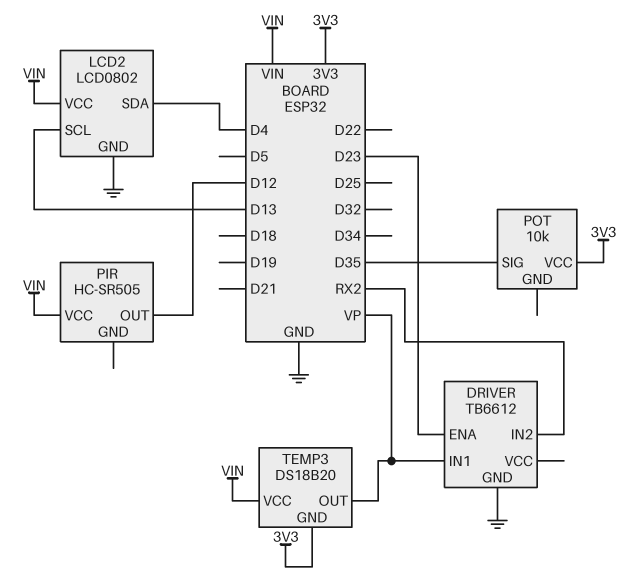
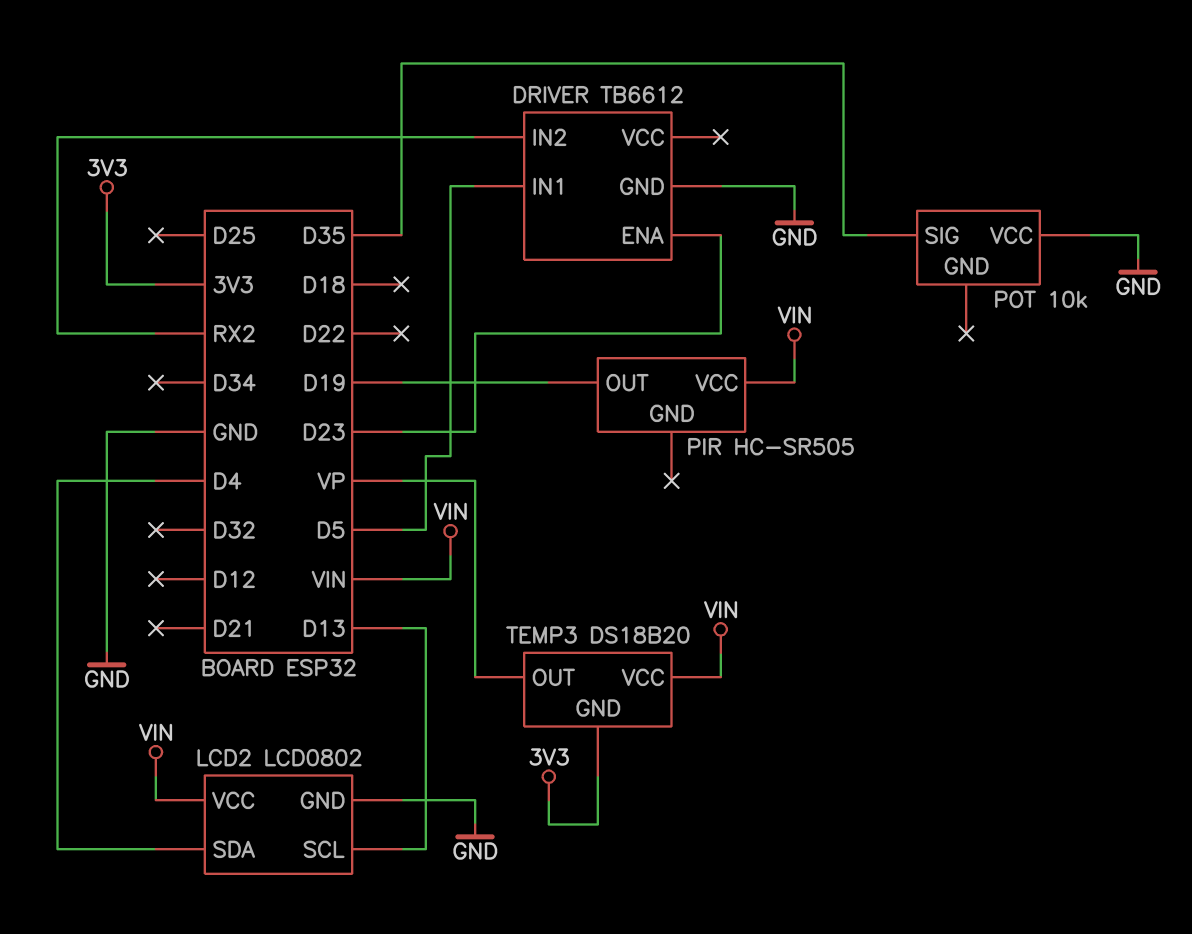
DRIVER pin IN1: VP -> D5
PIR pin OUT: D12 -> D19
POT pin VCC: 3V3 -> GND

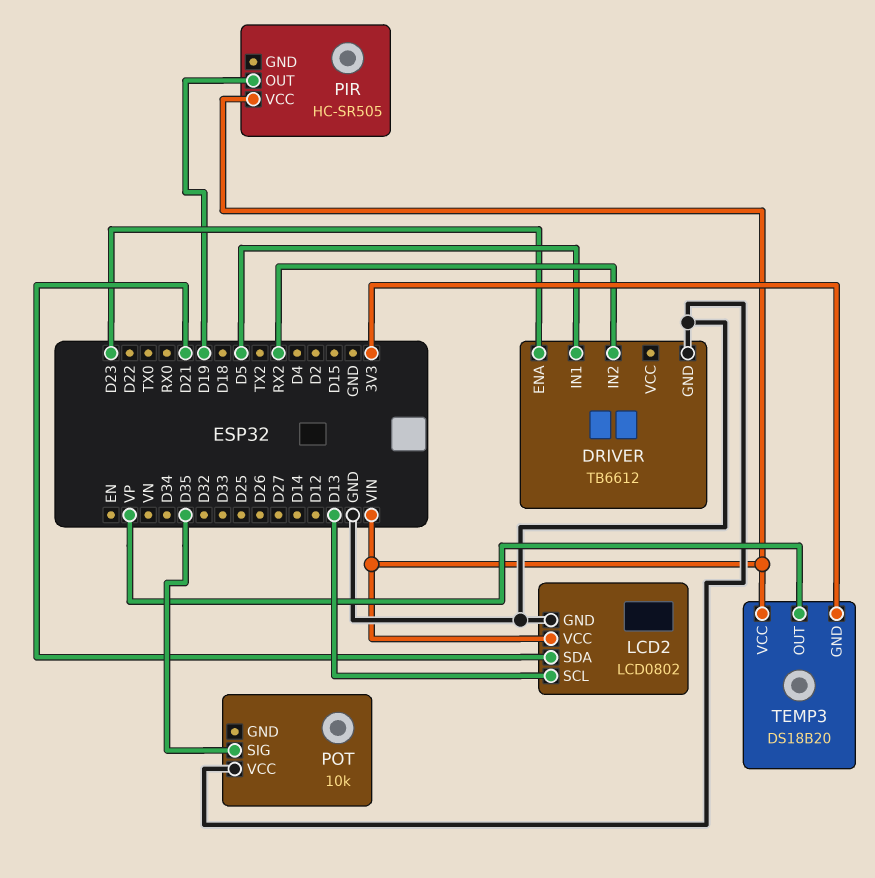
LCD2 pin SDA: D4 -> D21

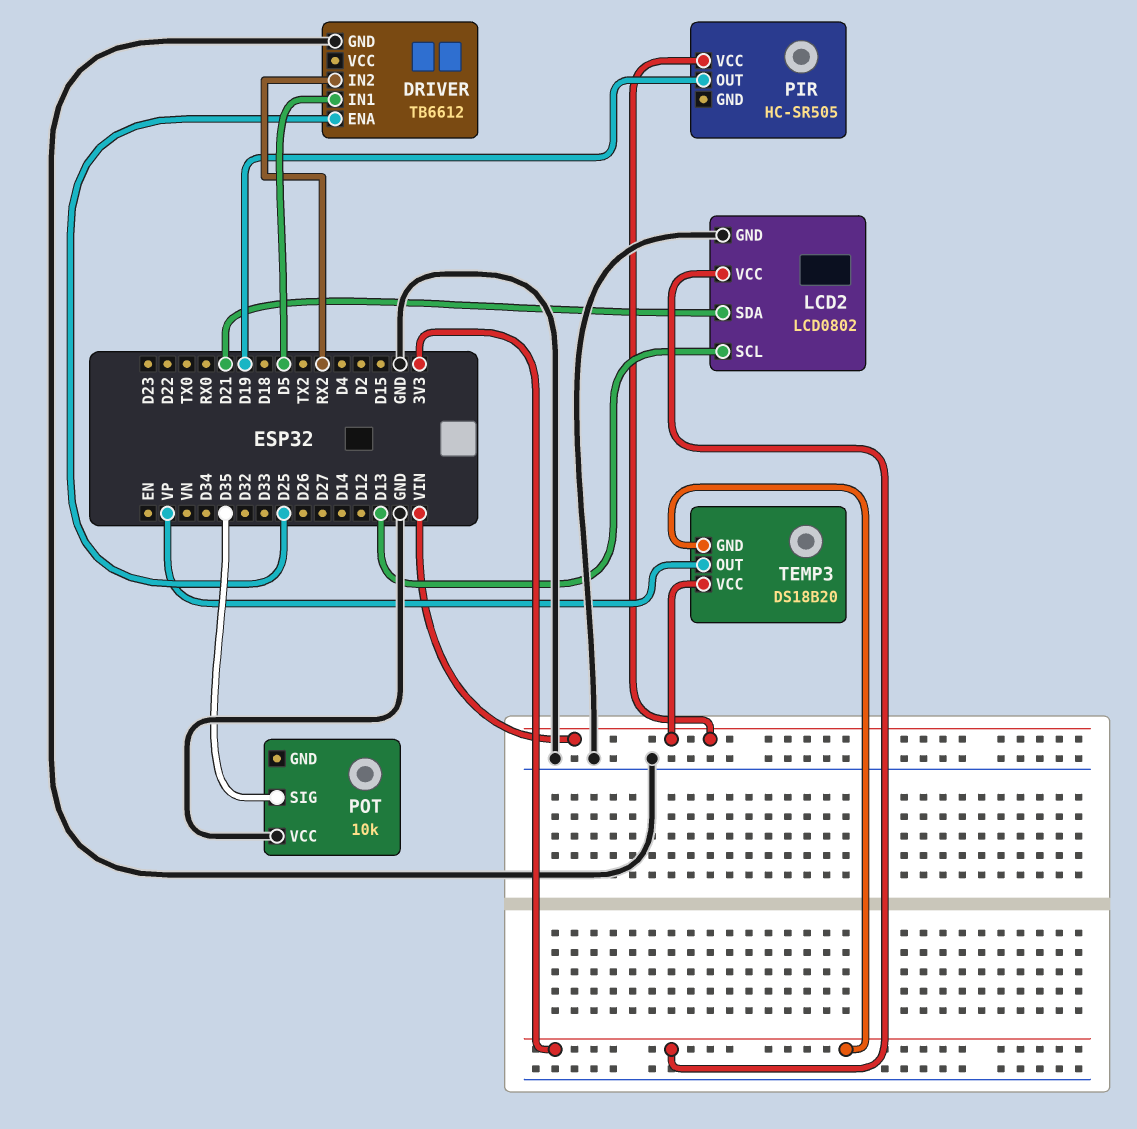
DRIVER pin ENA: D23 -> D25
LCD2 pin VCC: VIN -> 3V3

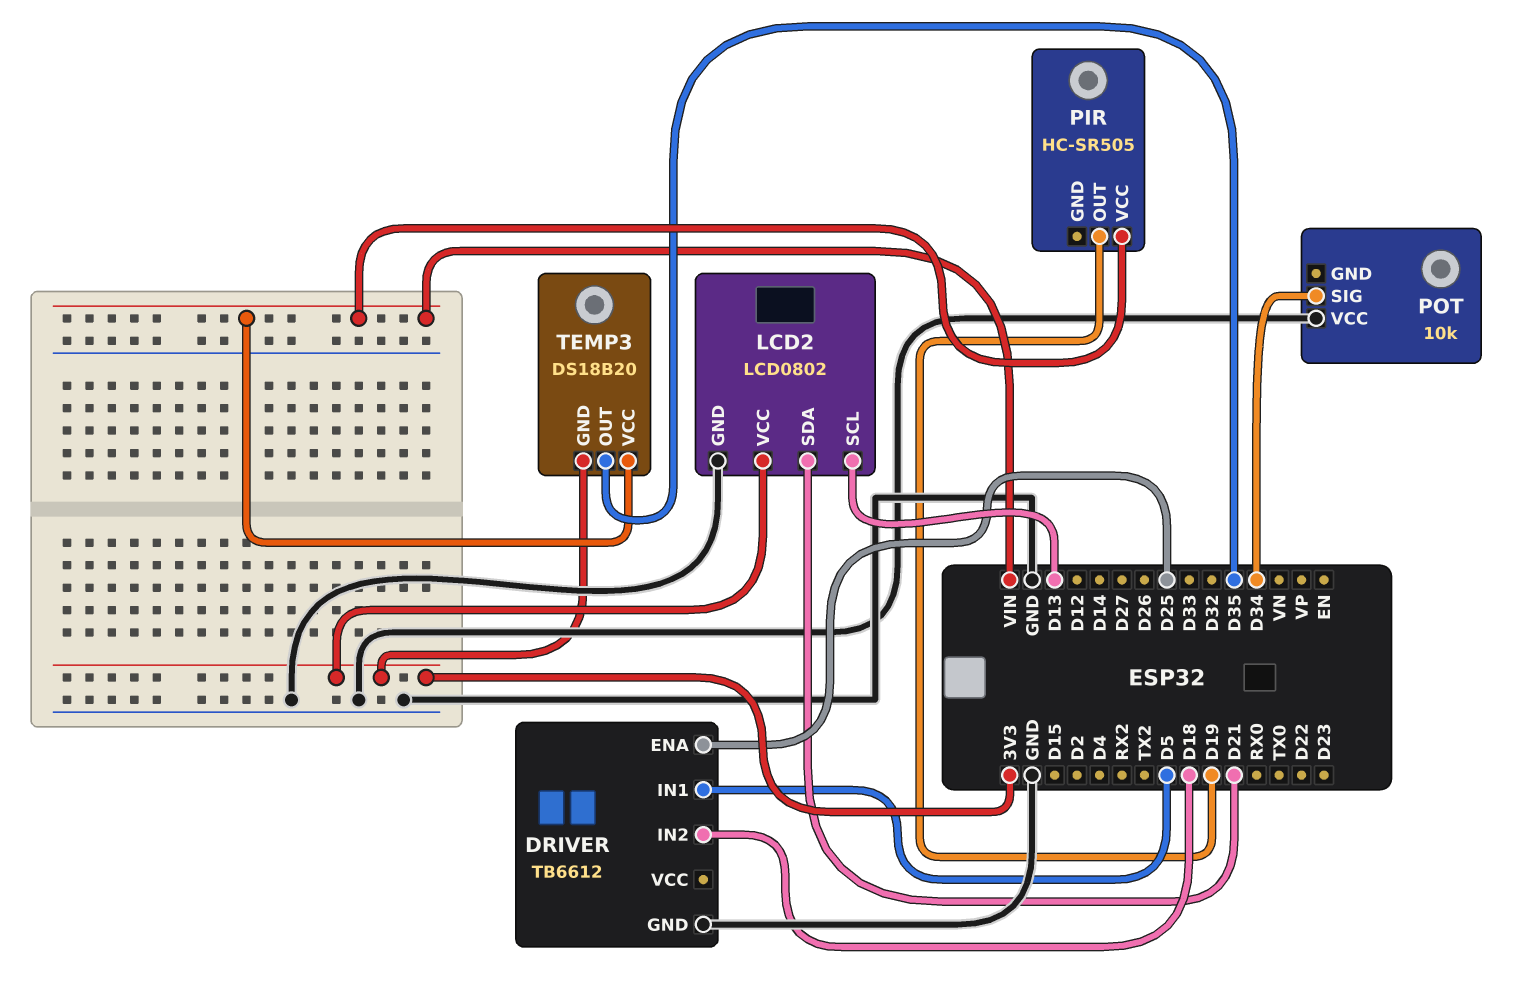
DRIVER pin IN2: RX2 -> D18
POT pin SIG: D35 -> D34
TEMP3 pin OUT: VP -> D35

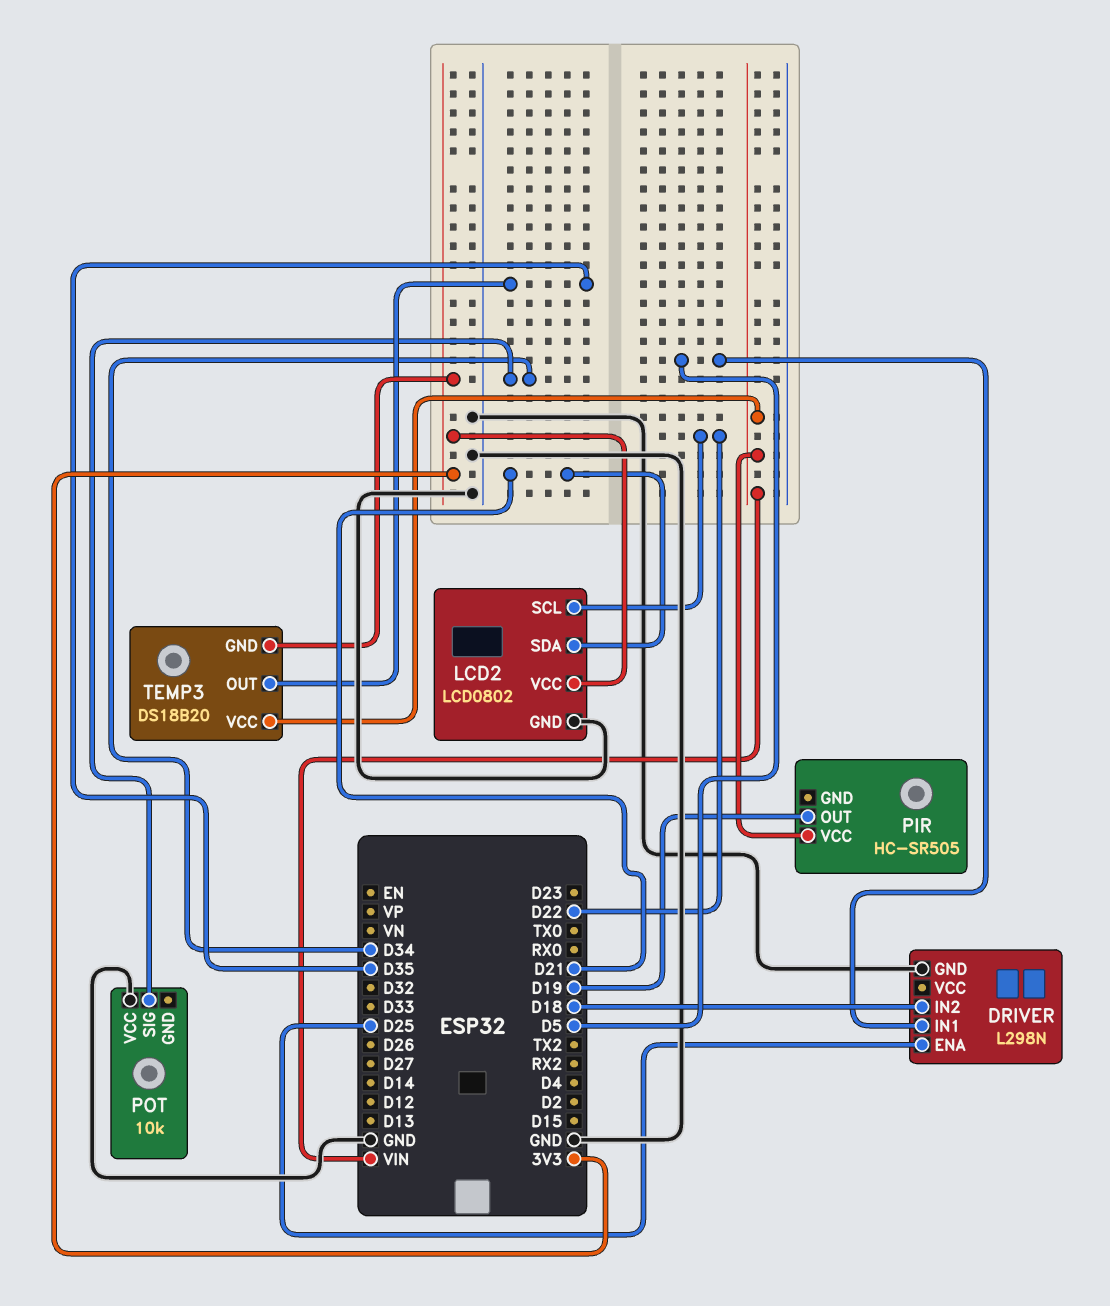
DRIVER: TB6612 -> L298N
LCD2 pin SCL: D13 -> D22

